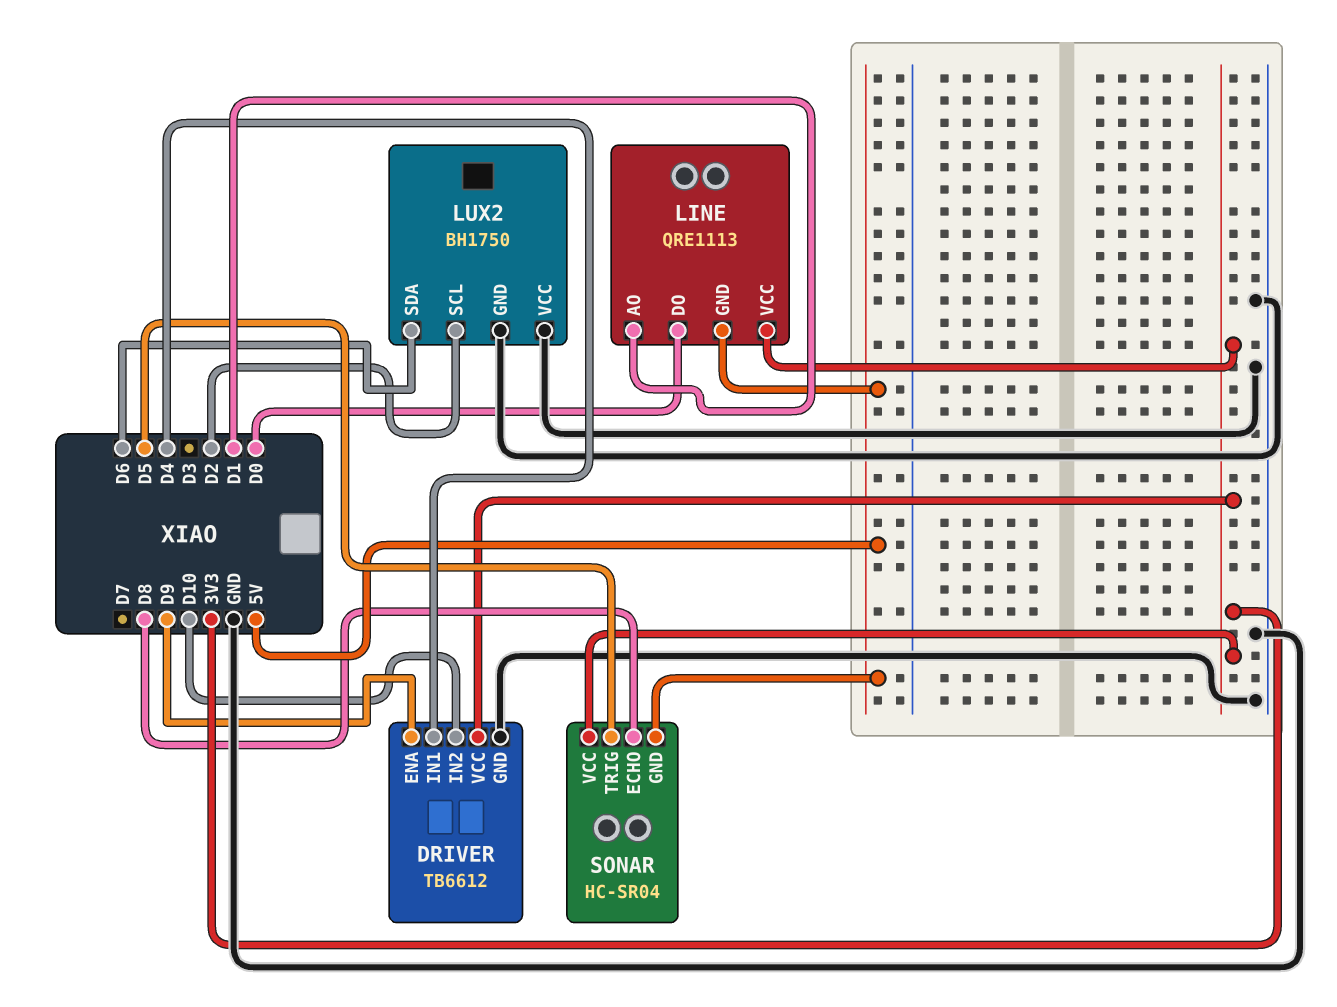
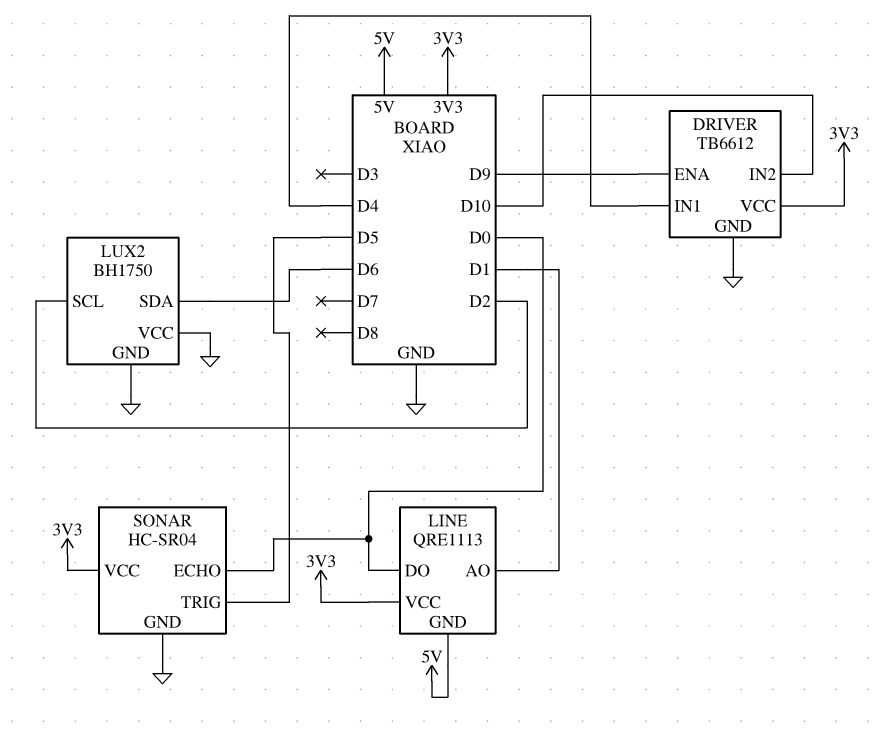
SONAR pin ECHO: D8 -> D0
SONAR pin GND: 5V -> GND

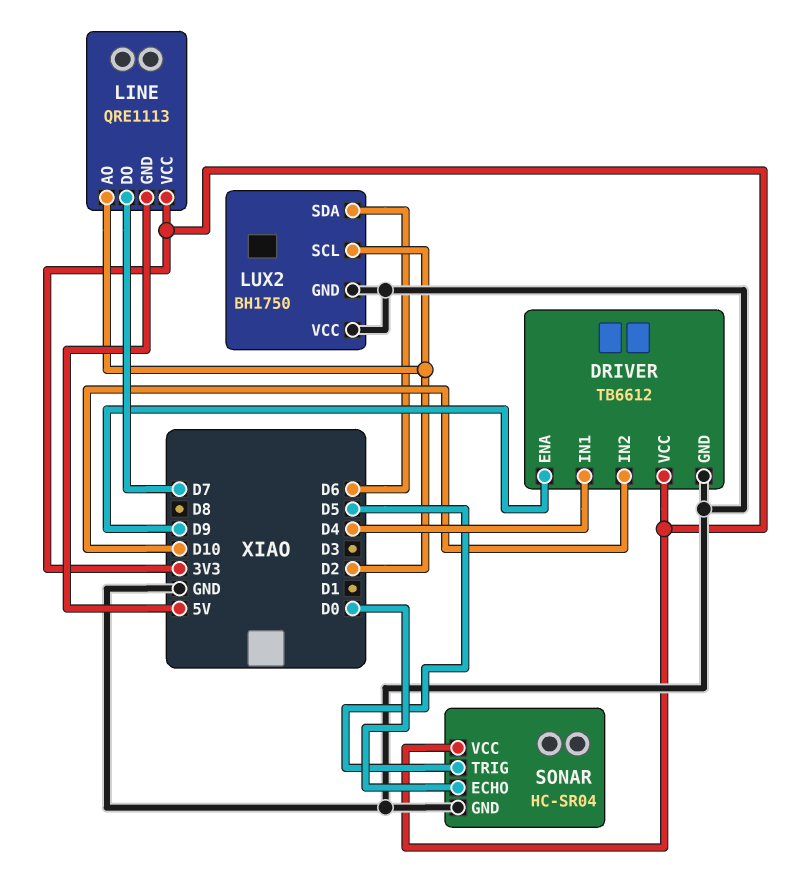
LINE pin AO: D1 -> D2
LINE pin DO: D0 -> D7

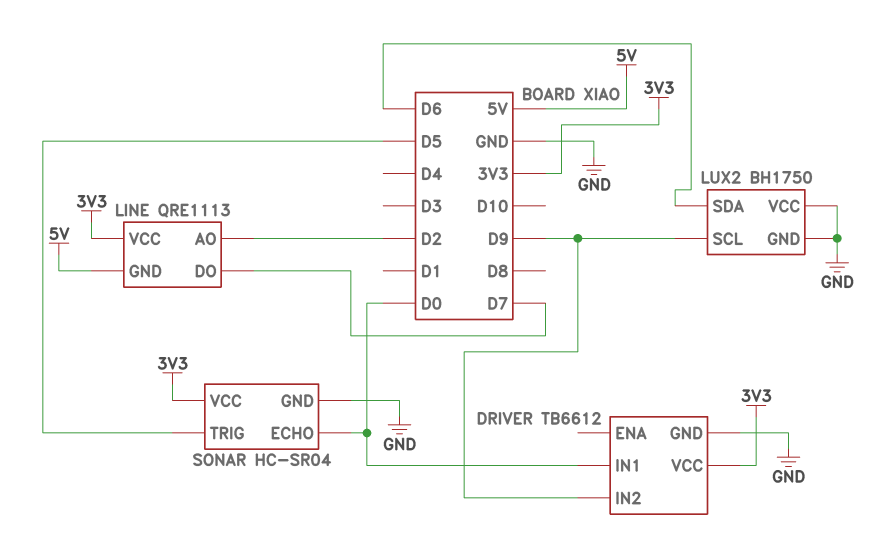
DRIVER pin ENA: D9 -> none
DRIVER pin IN1: D4 -> D0
DRIVER pin IN2: D10 -> D9
LUX2 pin SCL: D2 -> D9

